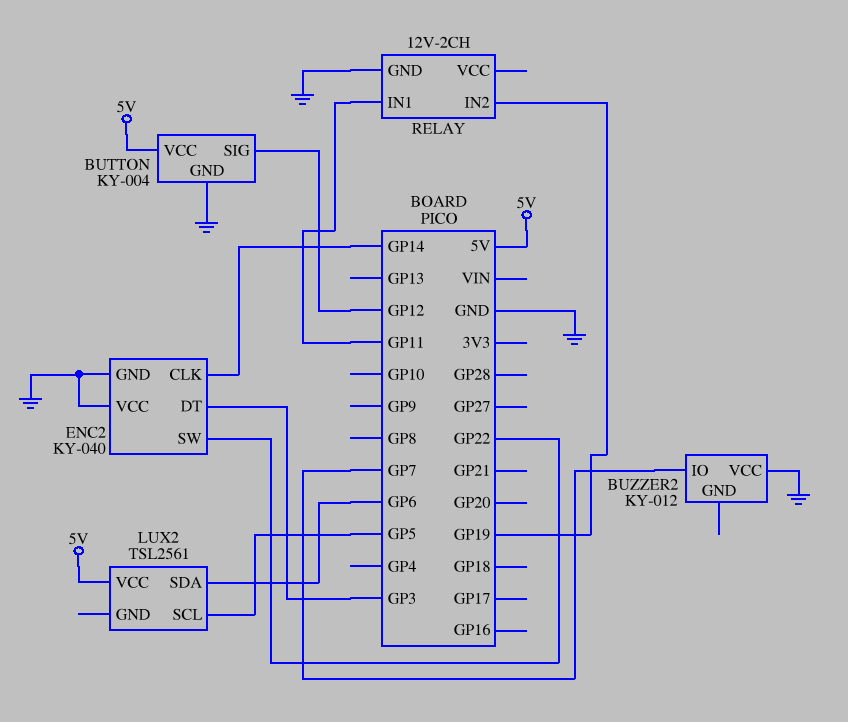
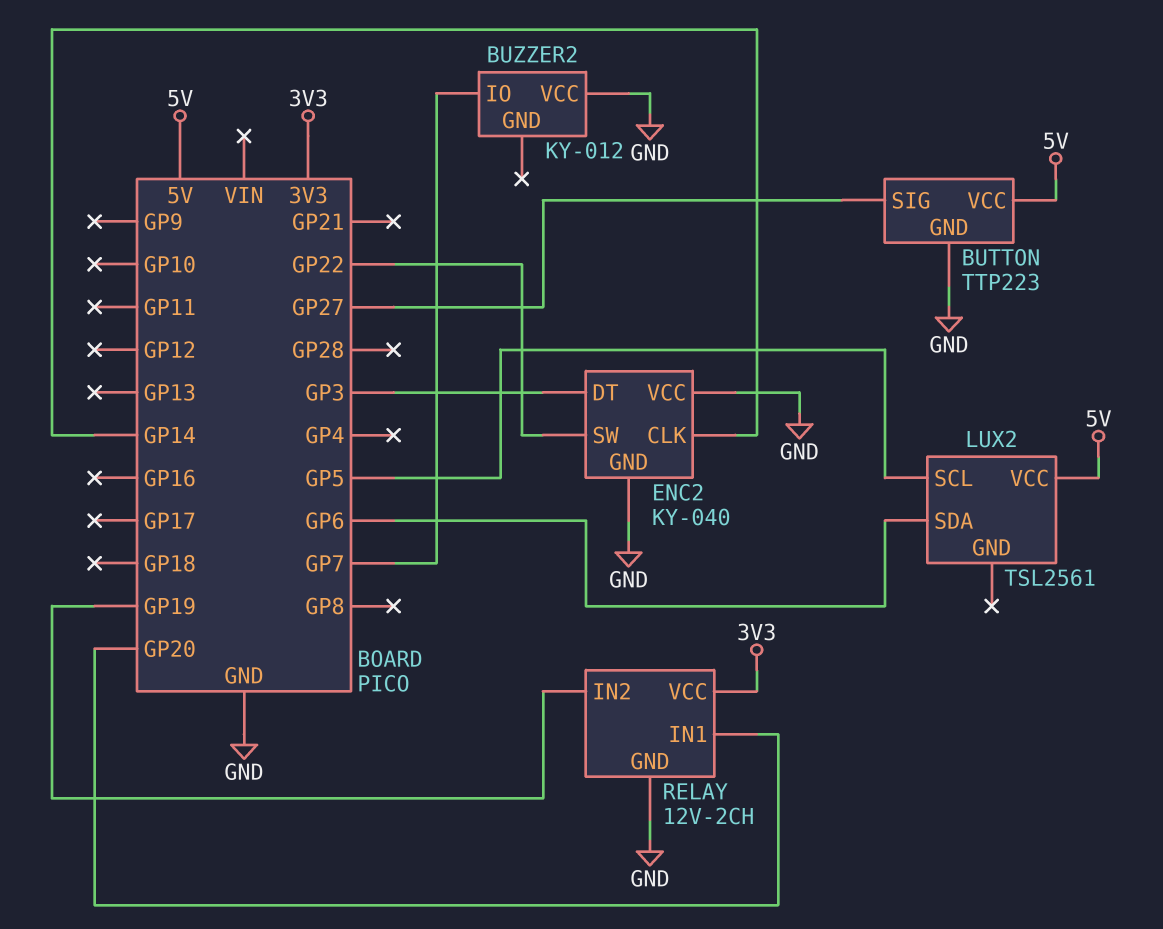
BUTTON: KY-004 -> TTP223
BUTTON pin SIG: GP12 -> GP27
RELAY pin IN1: GP11 -> GP20
RELAY pin VCC: none -> 3V3

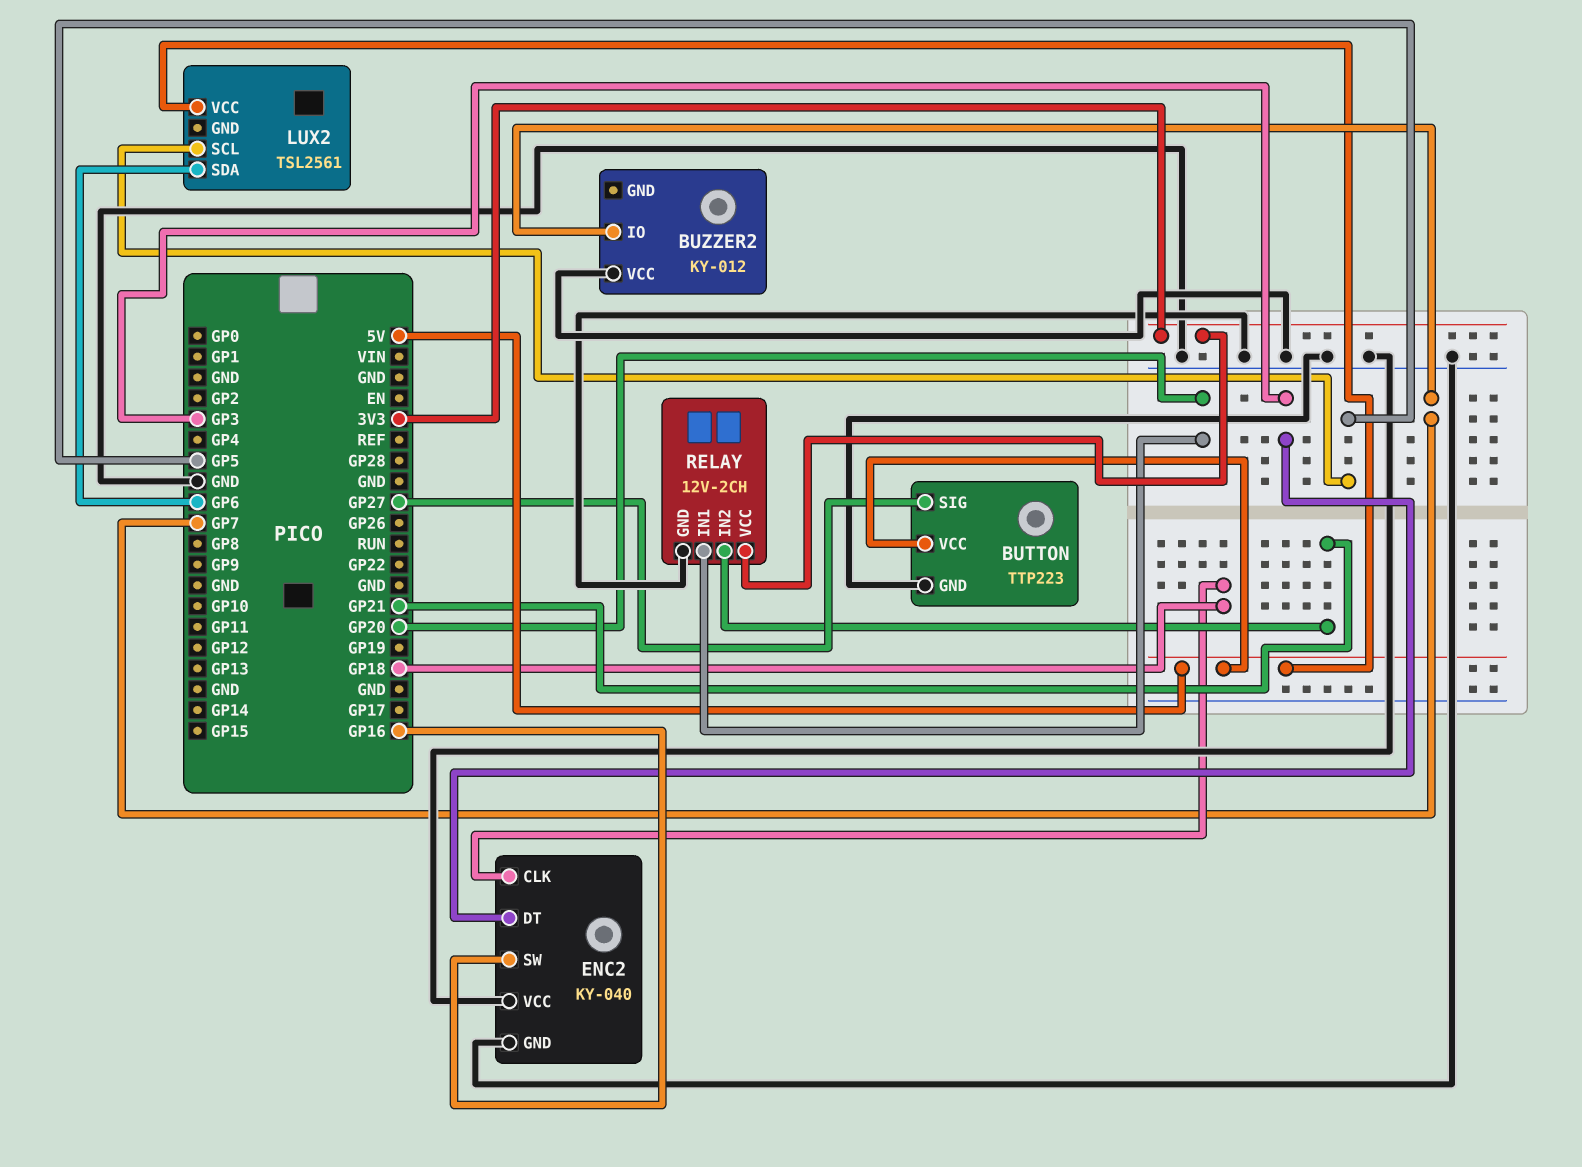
ENC2 pin CLK: GP14 -> GP18
ENC2 pin SW: GP22 -> GP16
RELAY pin IN2: GP19 -> GP21

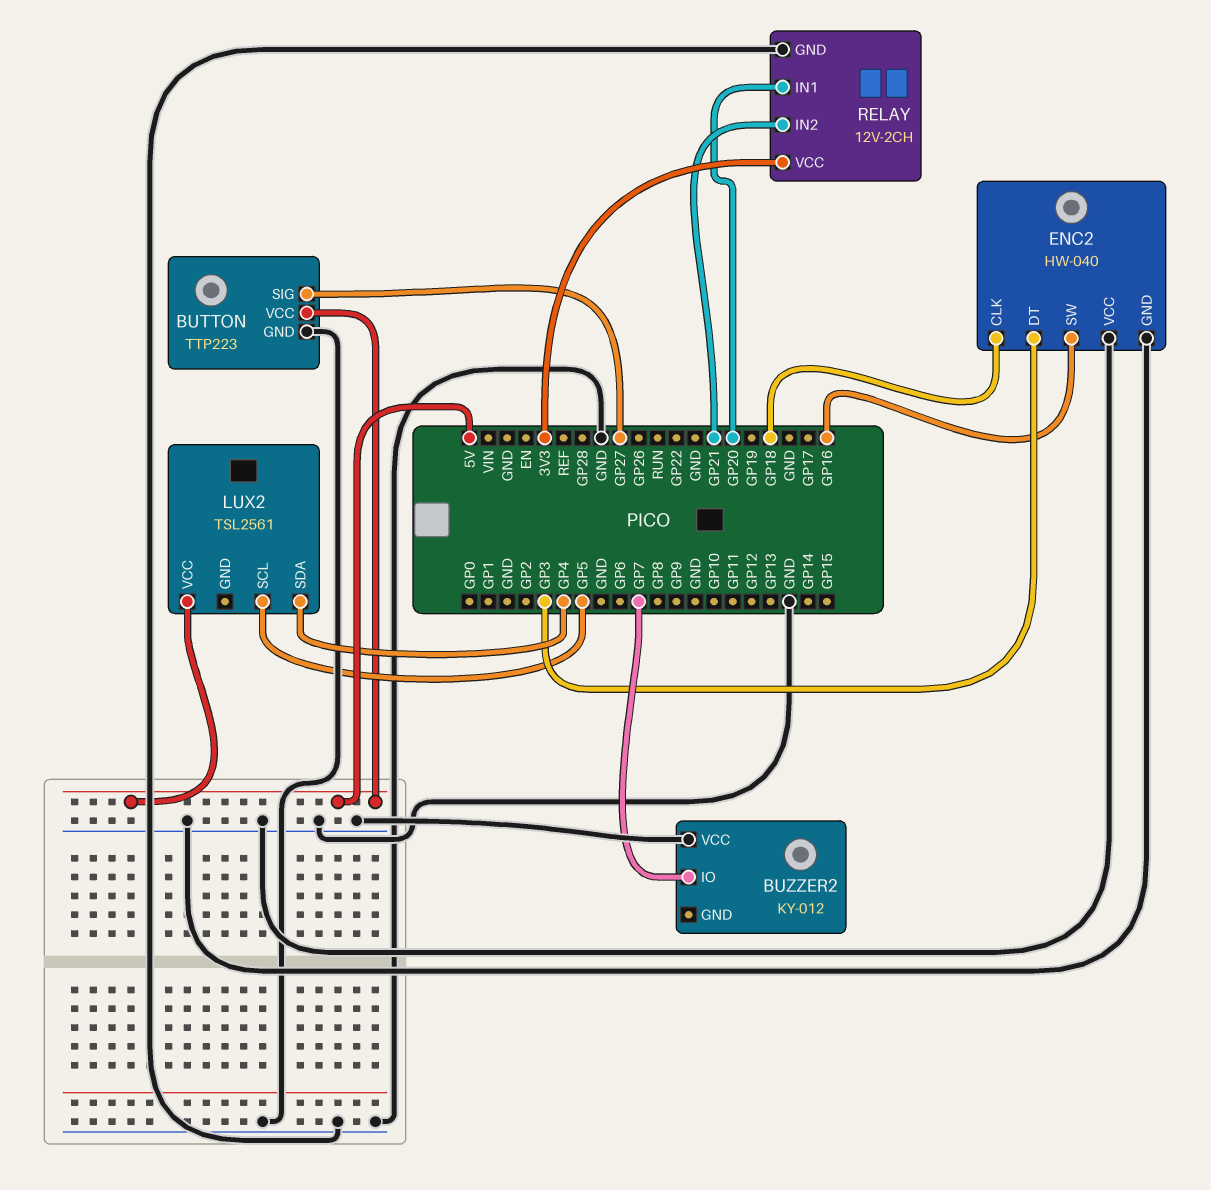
ENC2: KY-040 -> HW-040
LUX2 pin SDA: GP6 -> GP4

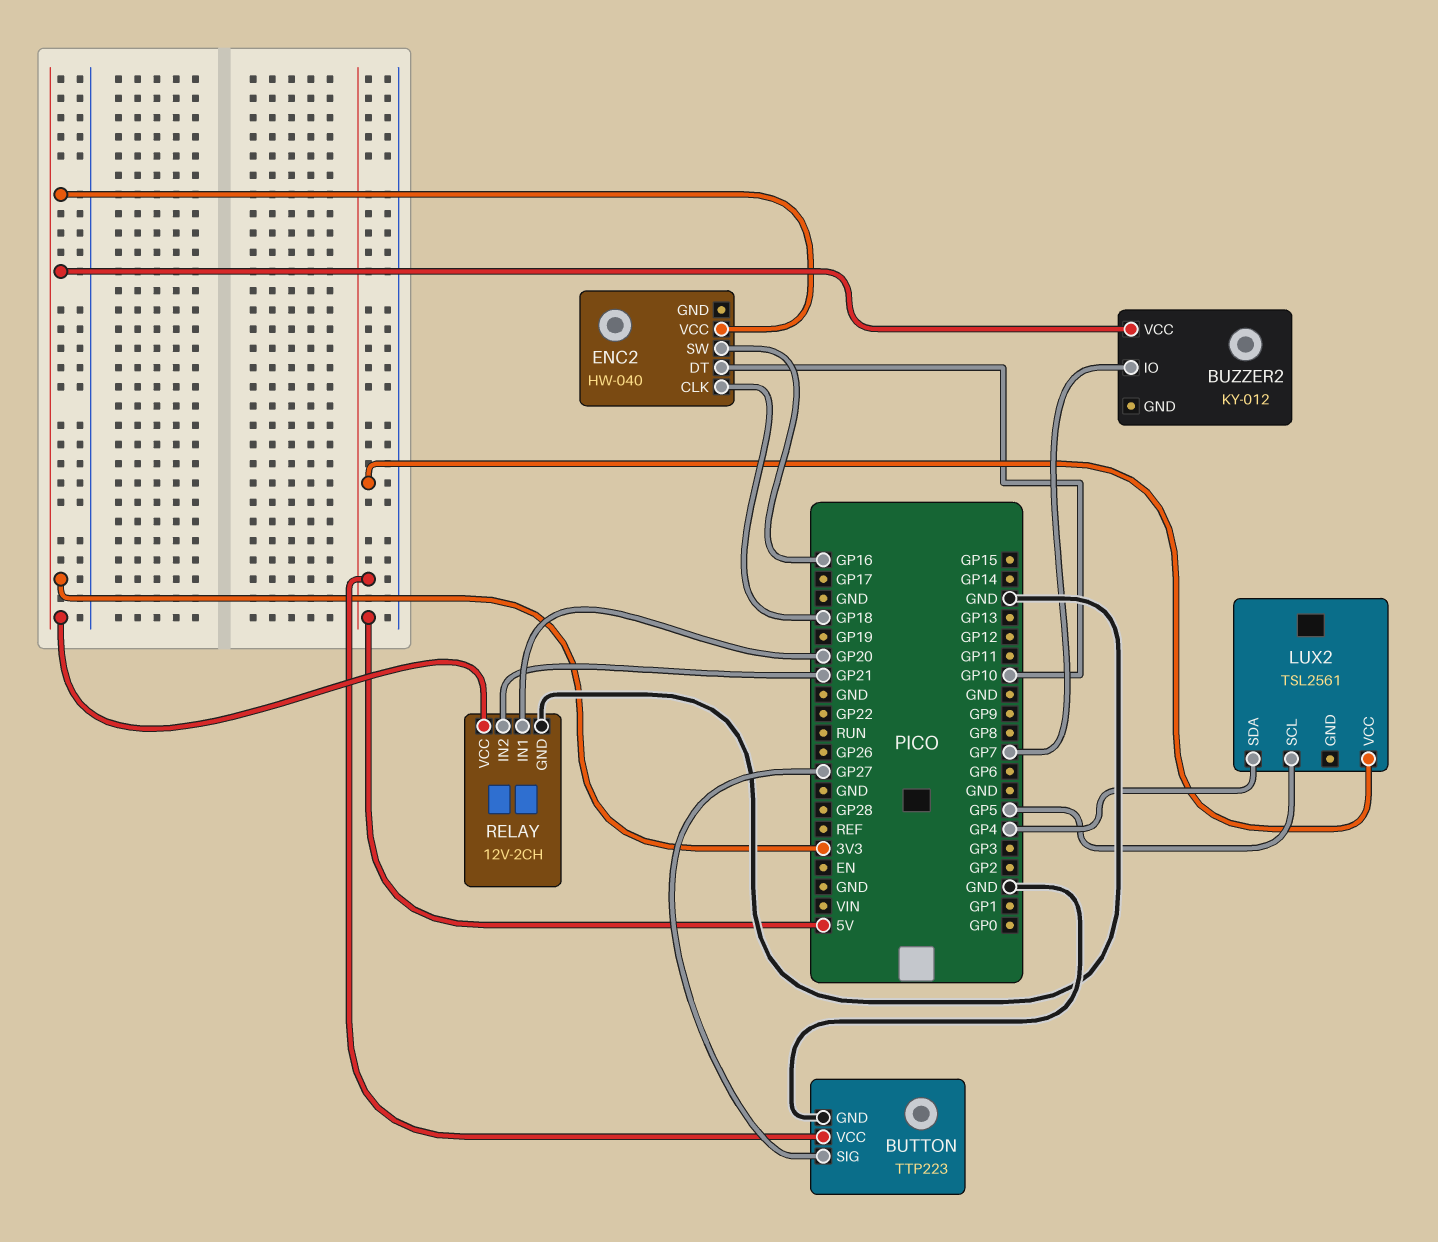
BUZZER2 pin VCC: GND -> 3V3
ENC2 pin DT: GP3 -> GP10
ENC2 pin GND: GND -> none
ENC2 pin VCC: GND -> 3V3

